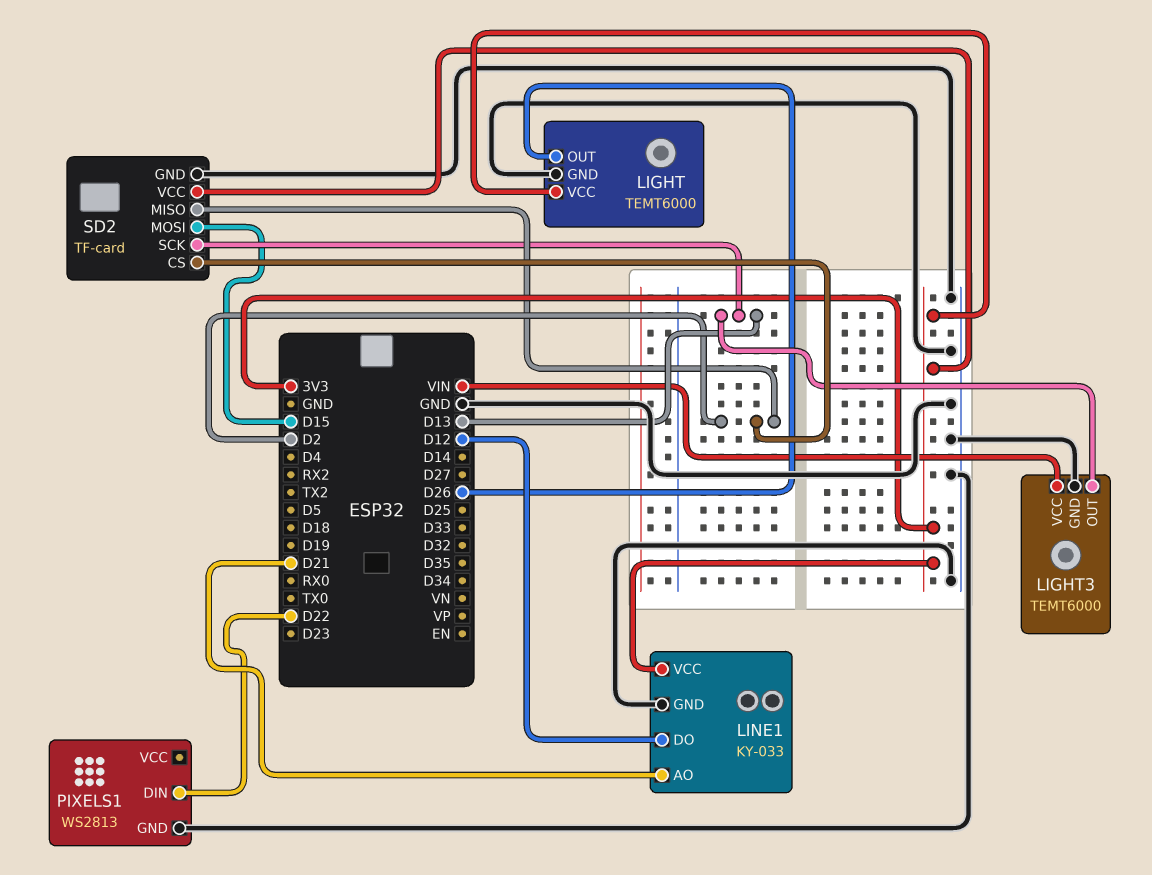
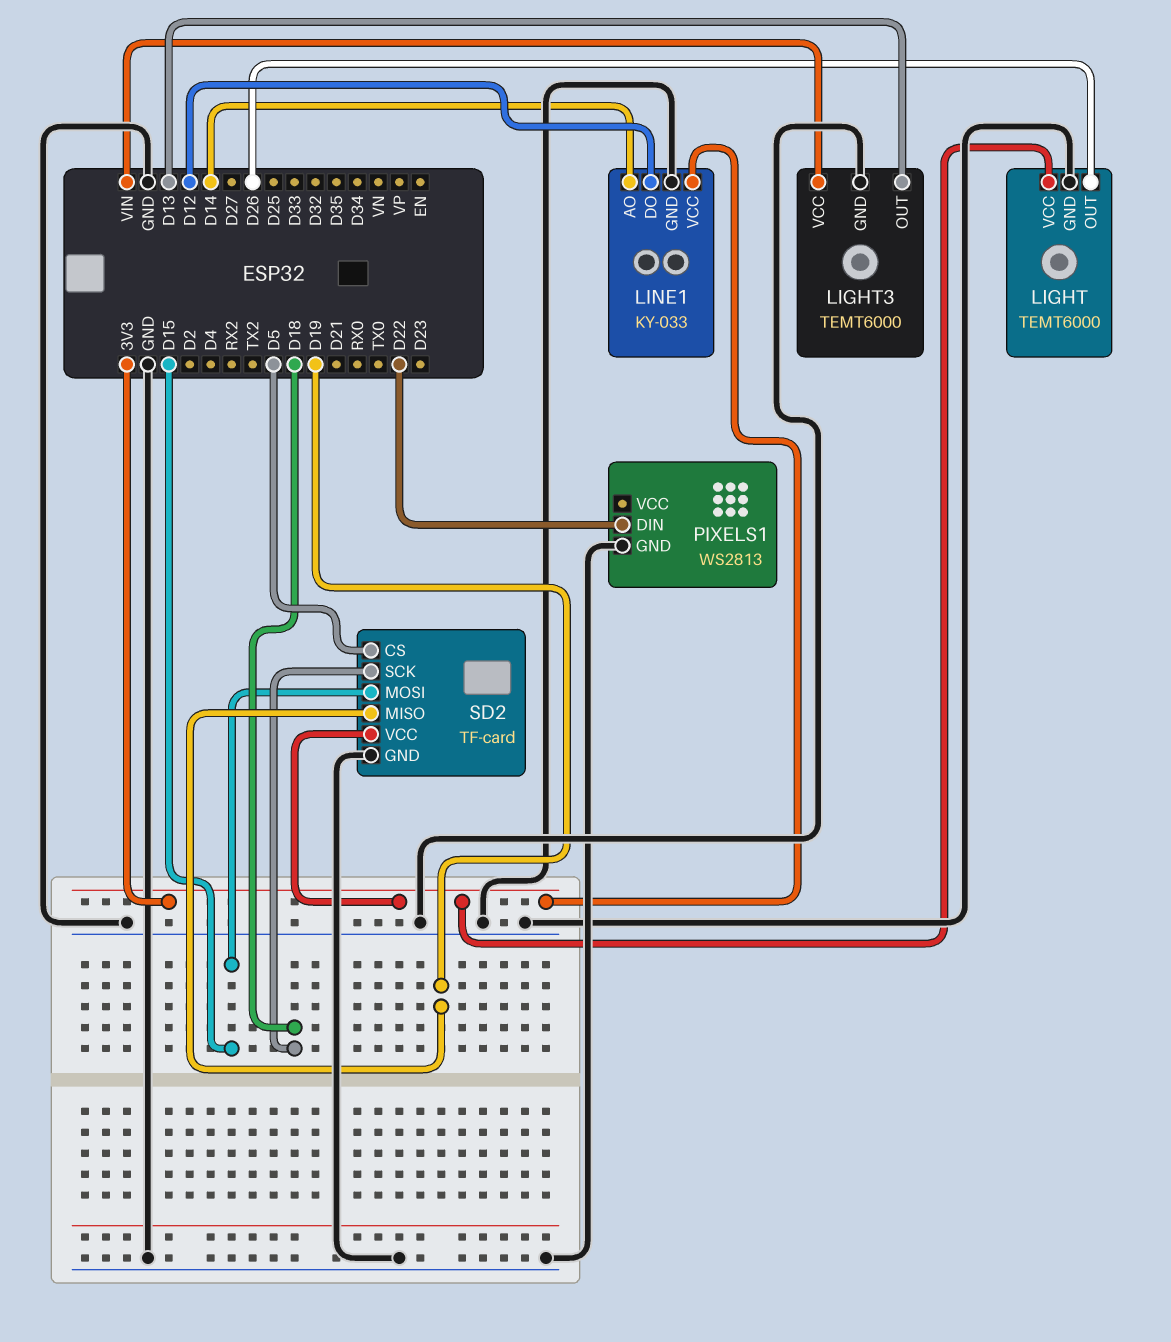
LINE1 pin AO: D21 -> D14
SD2 pin CS: D2 -> D5
SD2 pin MISO: D2 -> D19
SD2 pin SCK: D13 -> D18

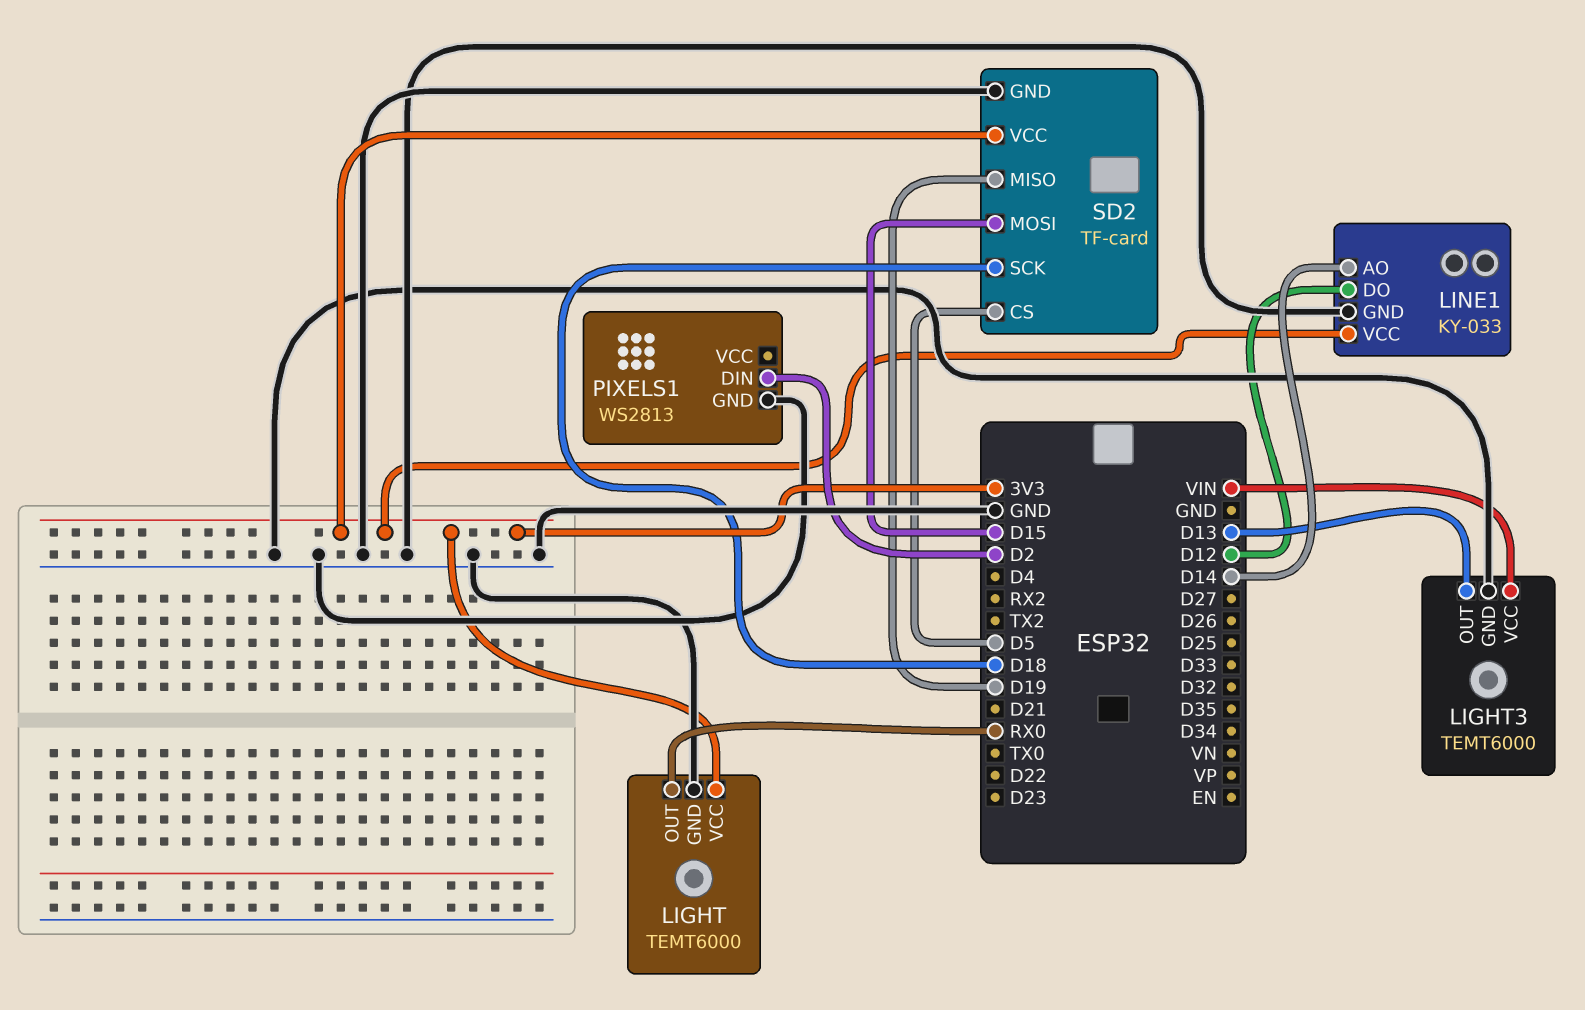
LIGHT pin OUT: D26 -> RX0
PIXELS1 pin DIN: D22 -> D2

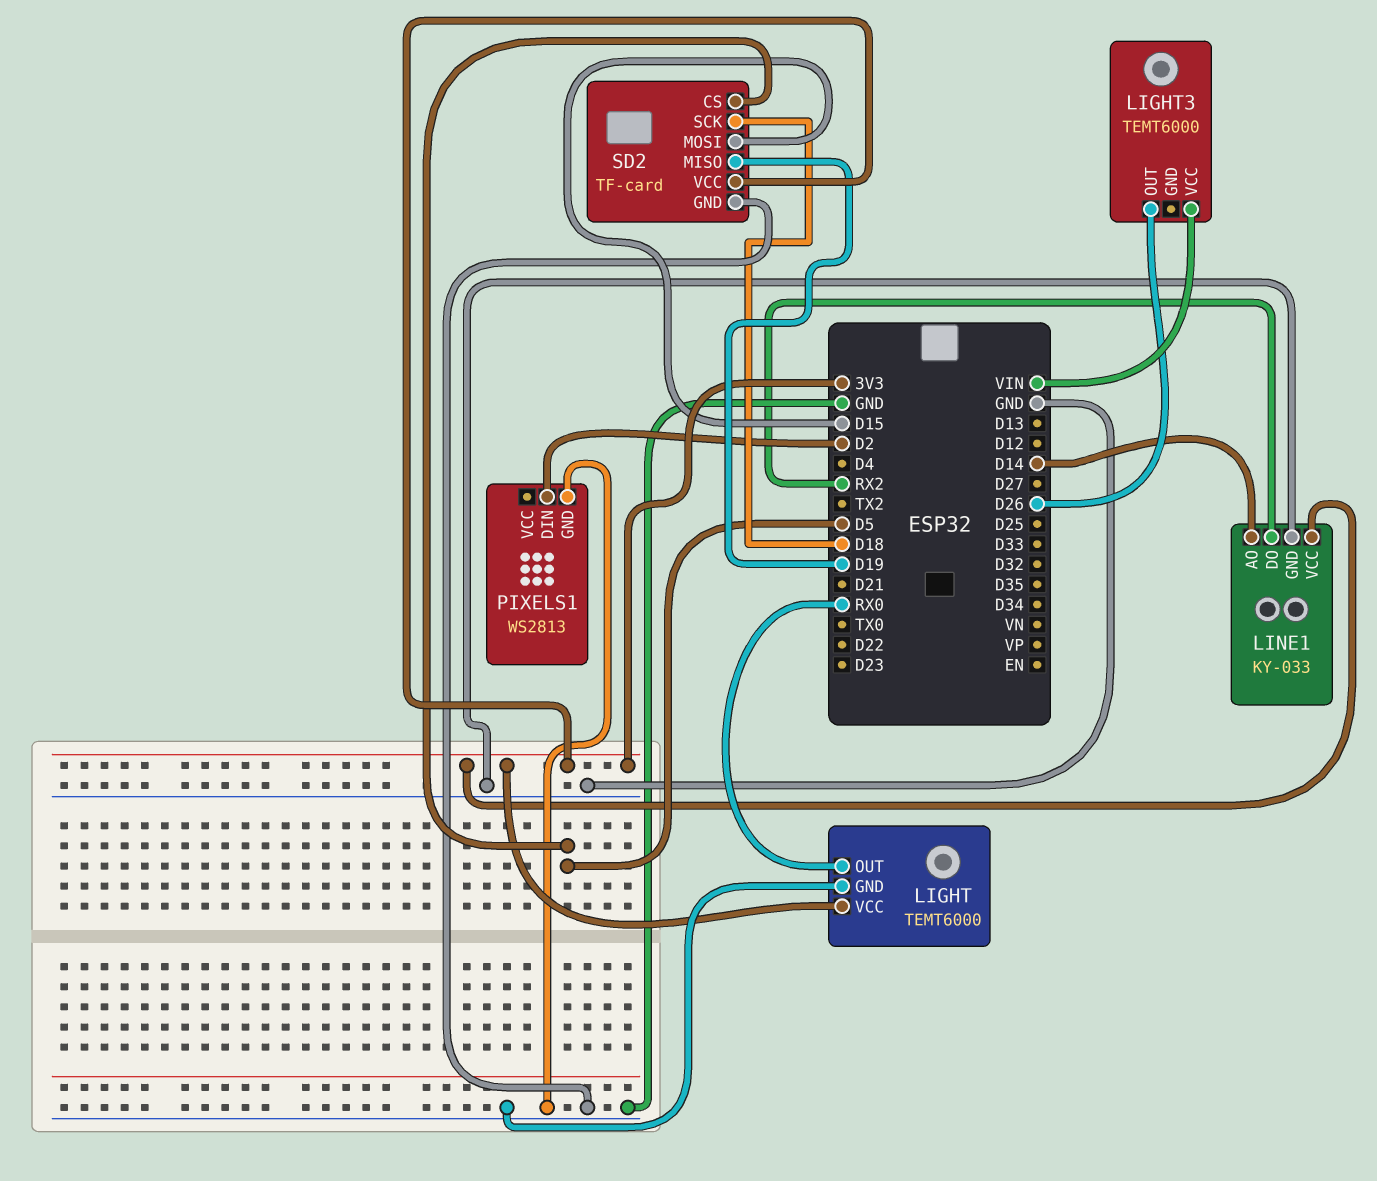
LIGHT3 pin GND: GND -> none
LIGHT3 pin OUT: D13 -> D26
LINE1 pin DO: D12 -> RX2

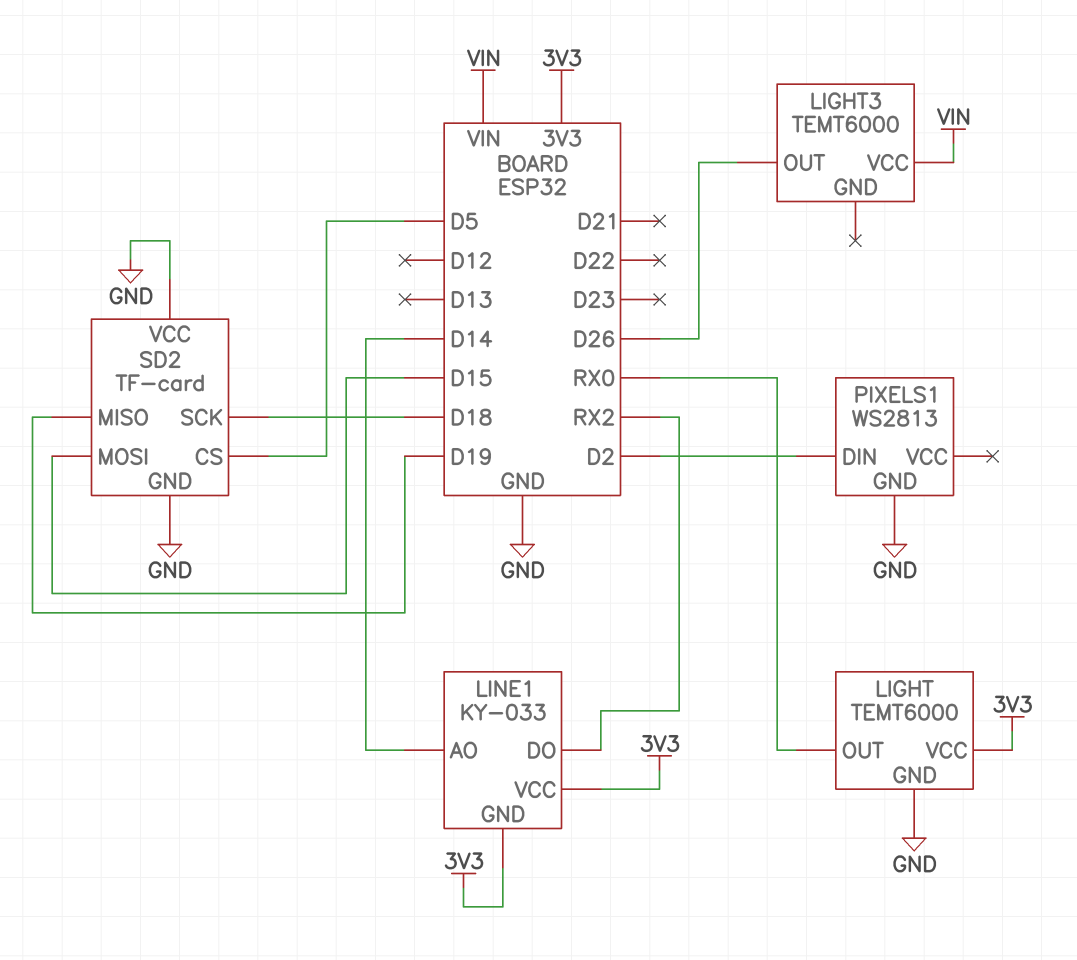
LINE1 pin GND: GND -> 3V3
SD2 pin VCC: 3V3 -> GND

